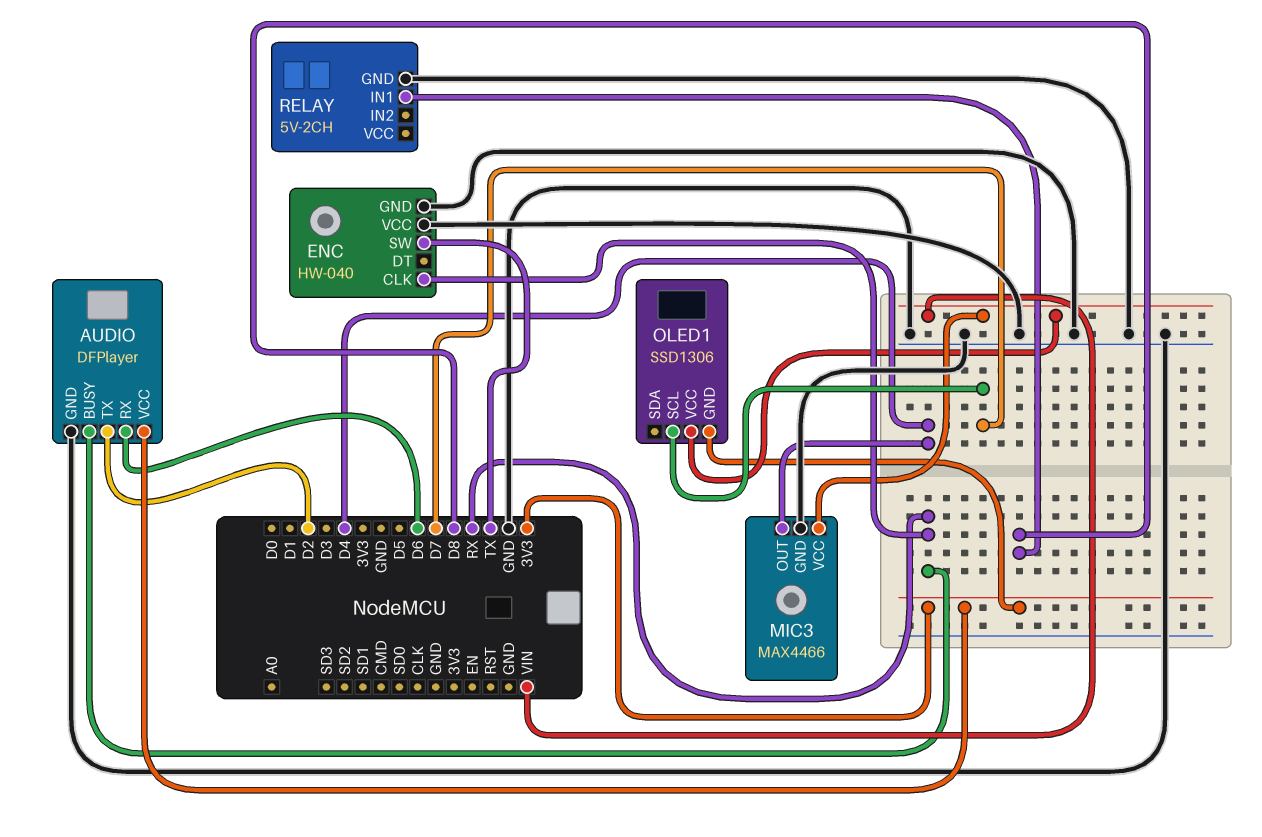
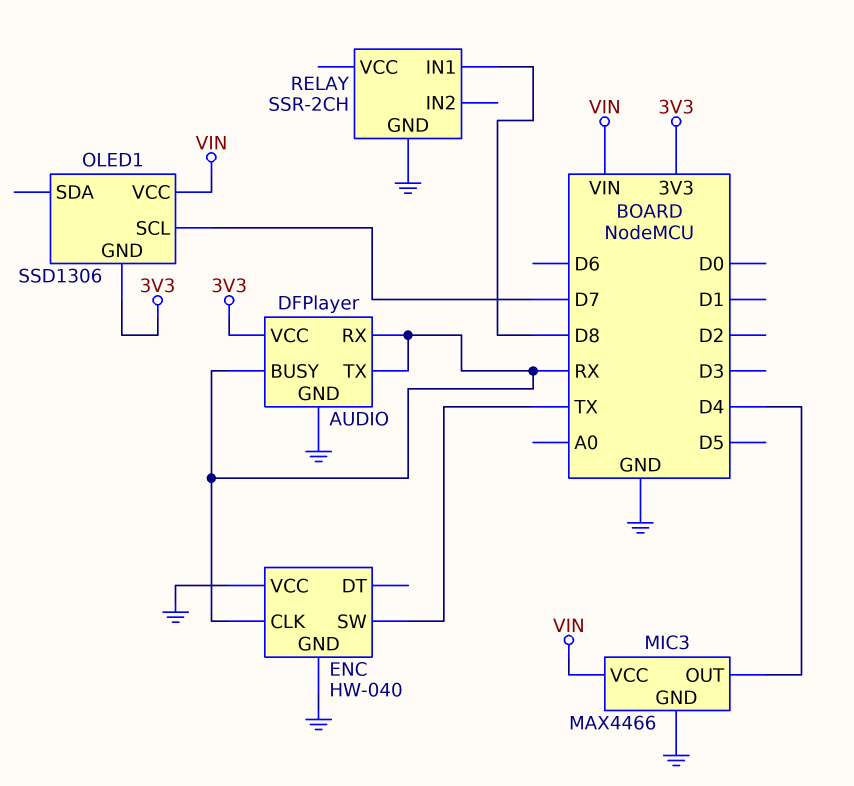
AUDIO pin RX: D6 -> RX
AUDIO pin TX: D2 -> RX
RELAY: 5V-2CH -> SSR-2CH

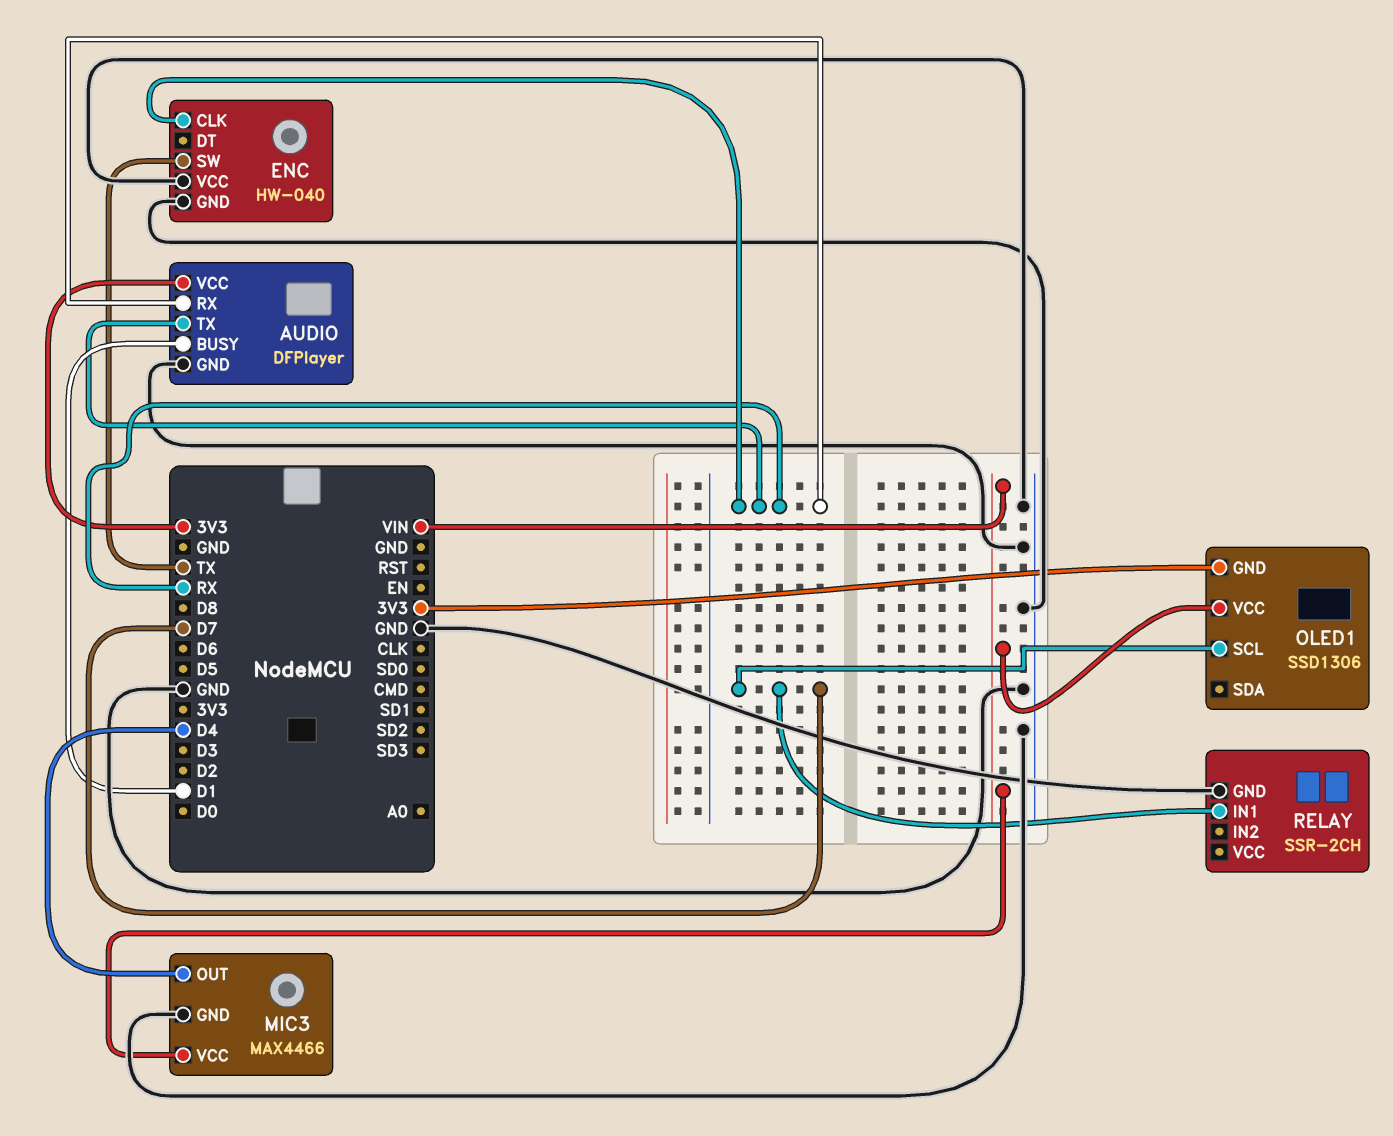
AUDIO pin BUSY: RX -> D1
RELAY pin IN1: D8 -> D7

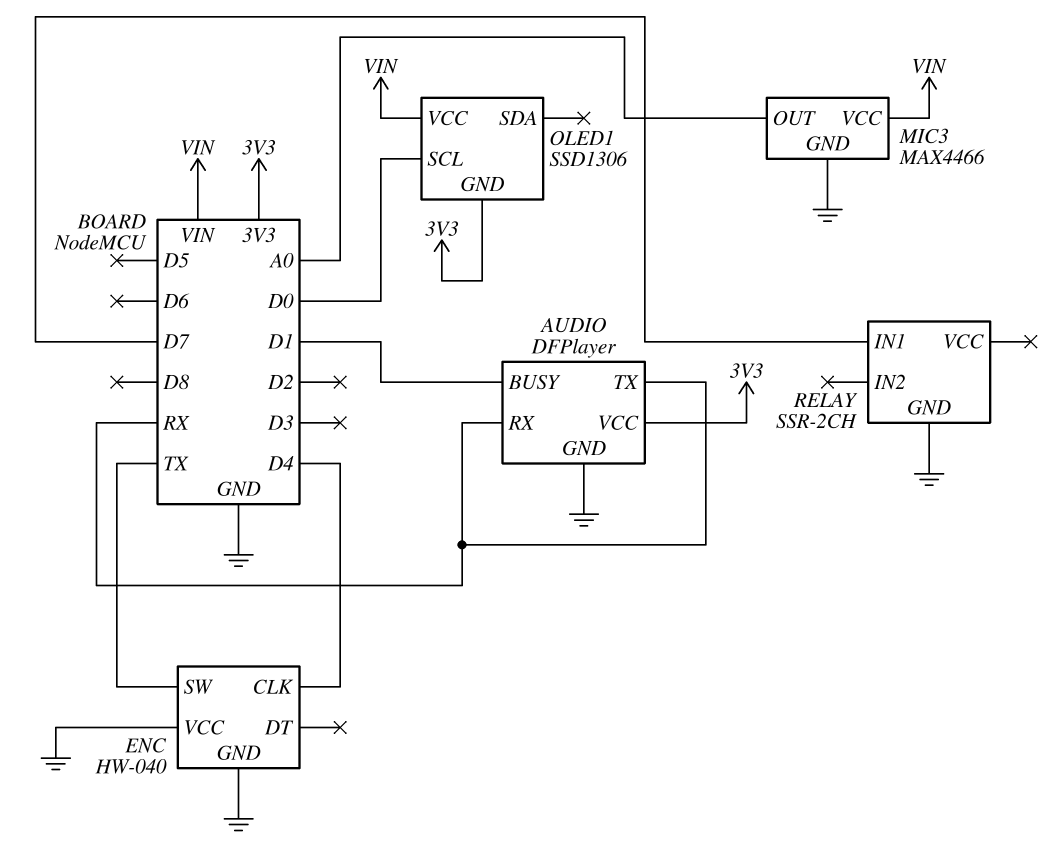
ENC pin CLK: RX -> D4
MIC3 pin OUT: D4 -> A0
OLED1 pin SCL: D7 -> D0

